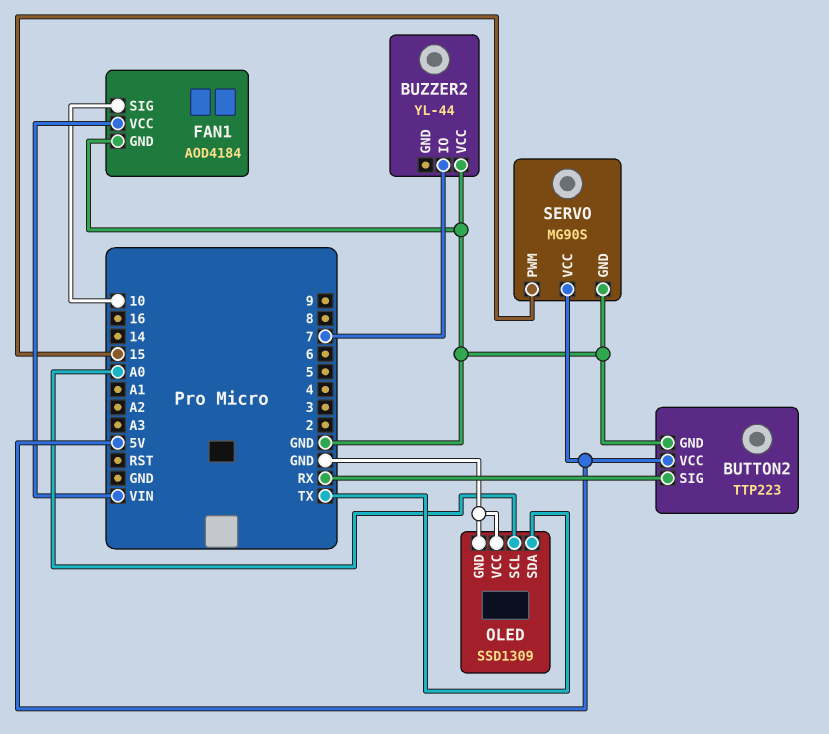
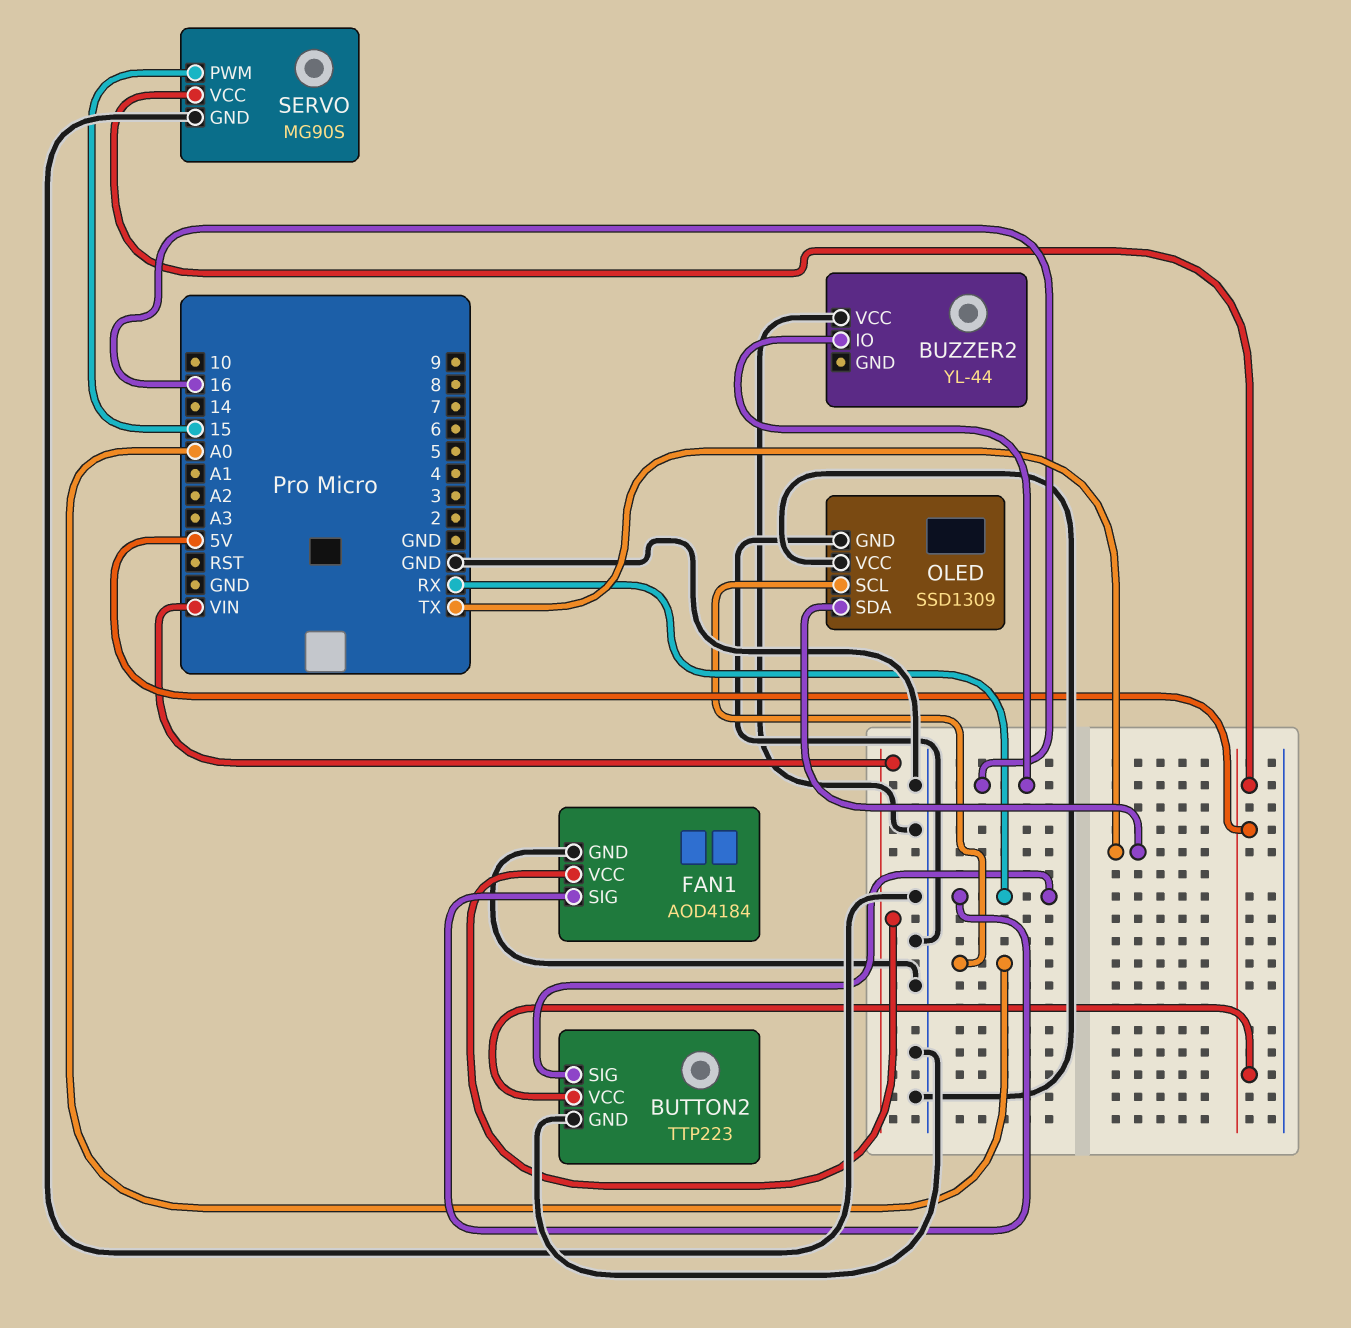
BUZZER2 pin IO: 7 -> 16
FAN1 pin SIG: 10 -> RX

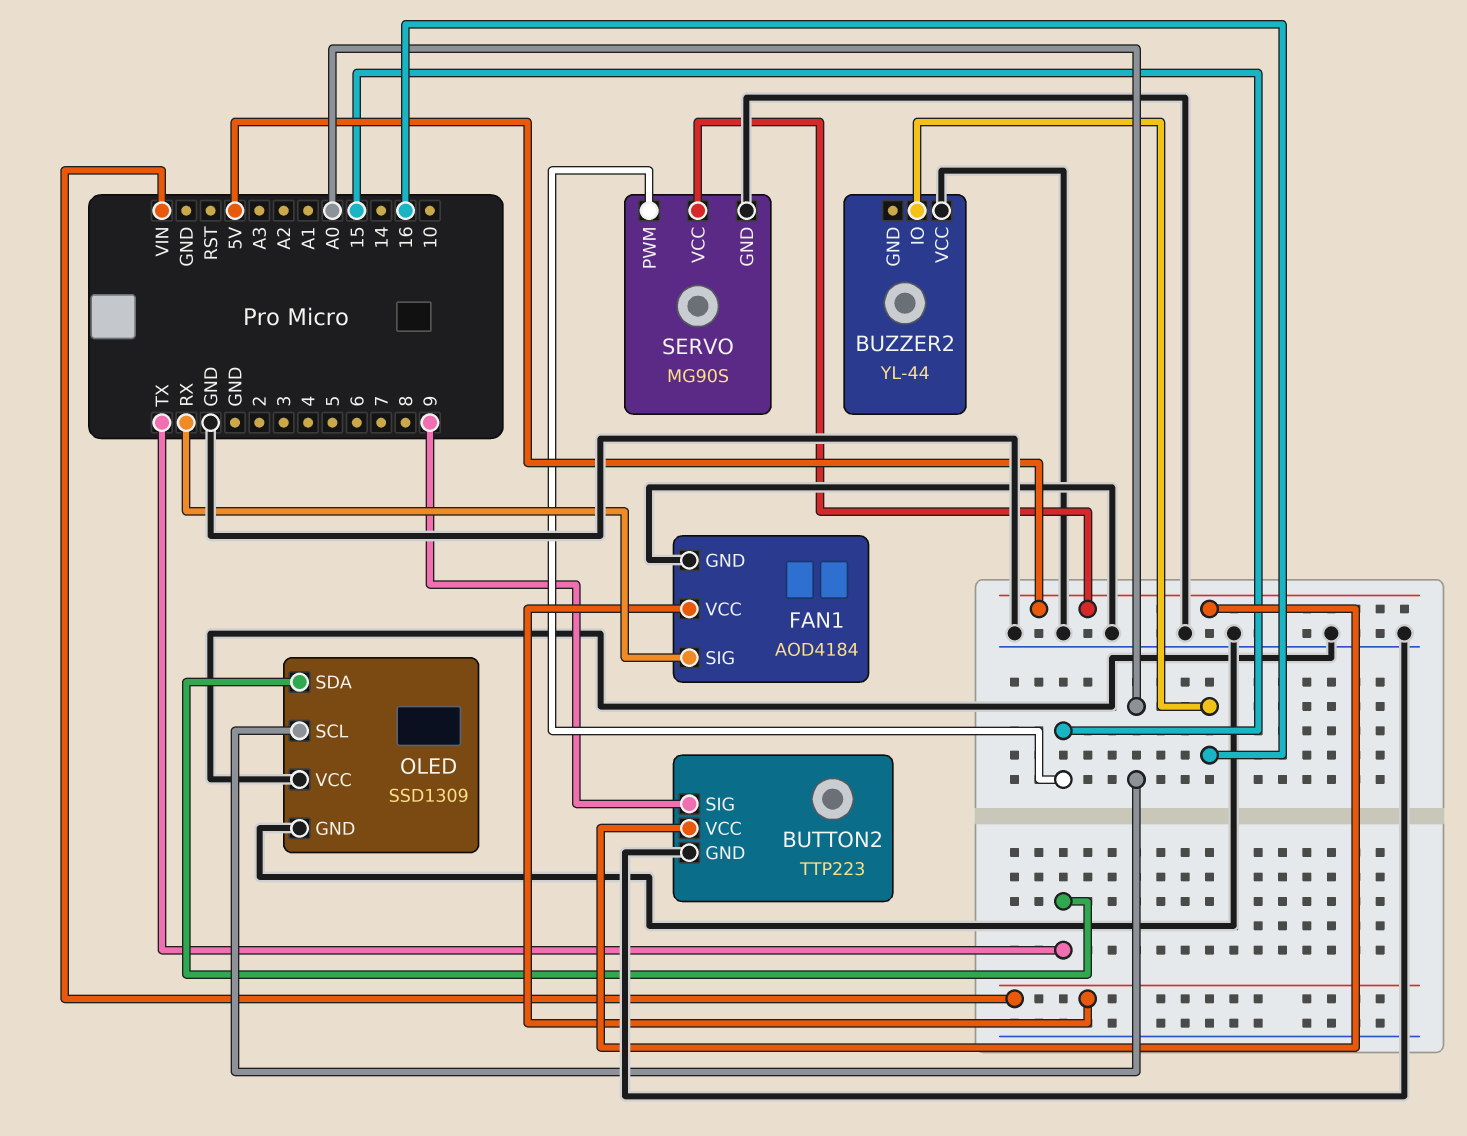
BUTTON2 pin SIG: RX -> 9

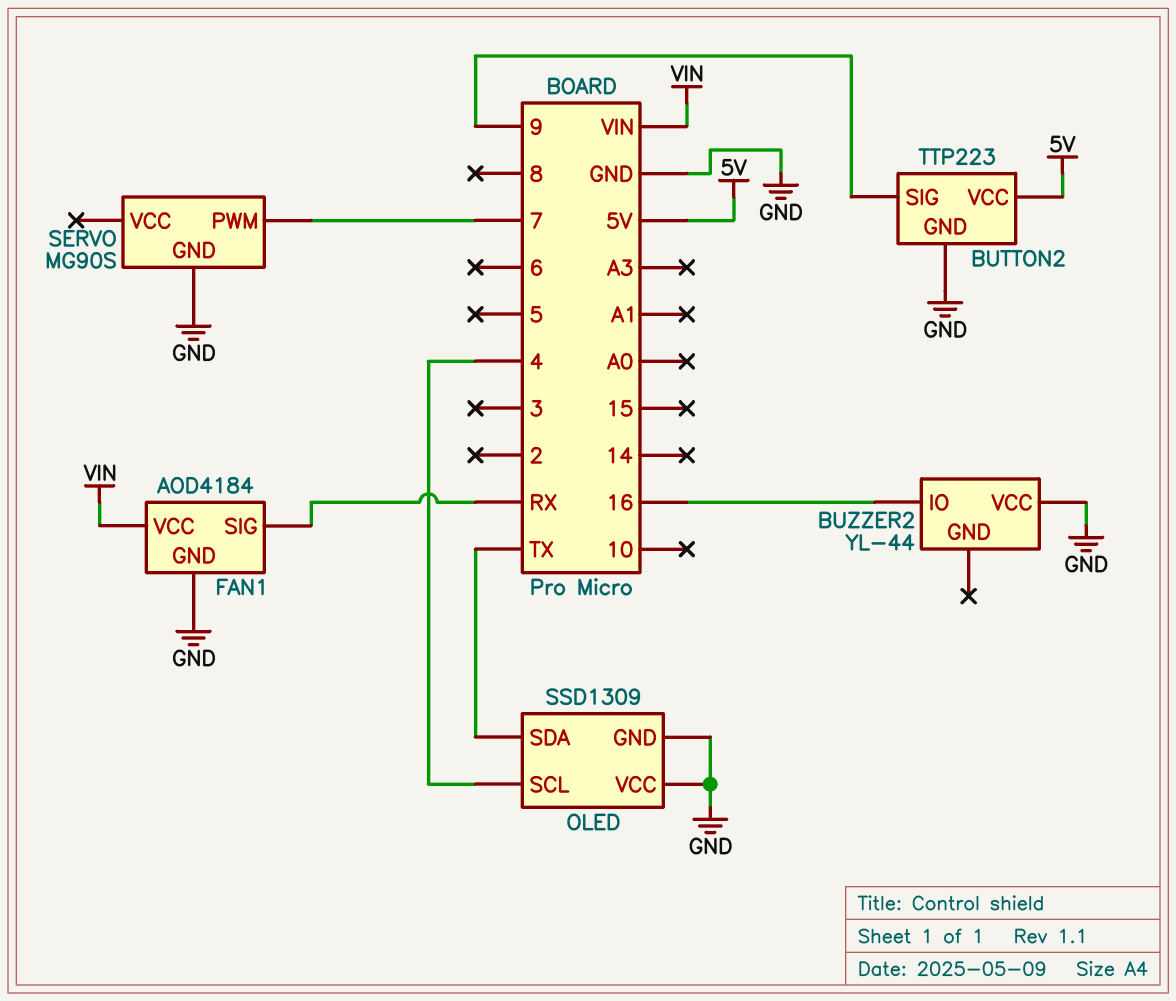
OLED pin SCL: A0 -> 4
SERVO pin PWM: 15 -> 7
SERVO pin VCC: 5V -> none

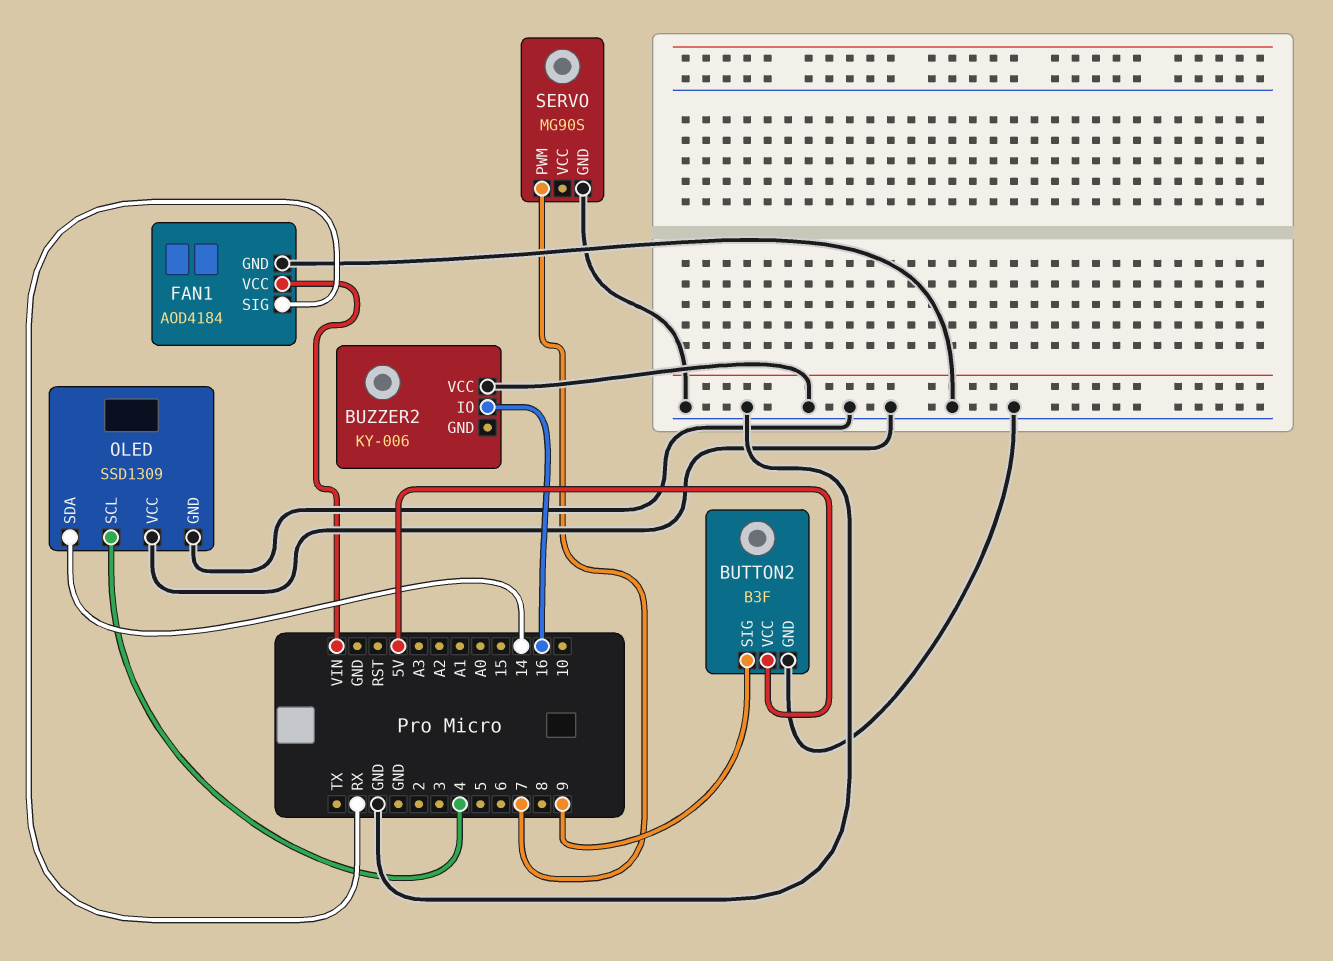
BUTTON2: TTP223 -> B3F
BUZZER2: YL-44 -> KY-006
OLED pin SDA: TX -> 14

